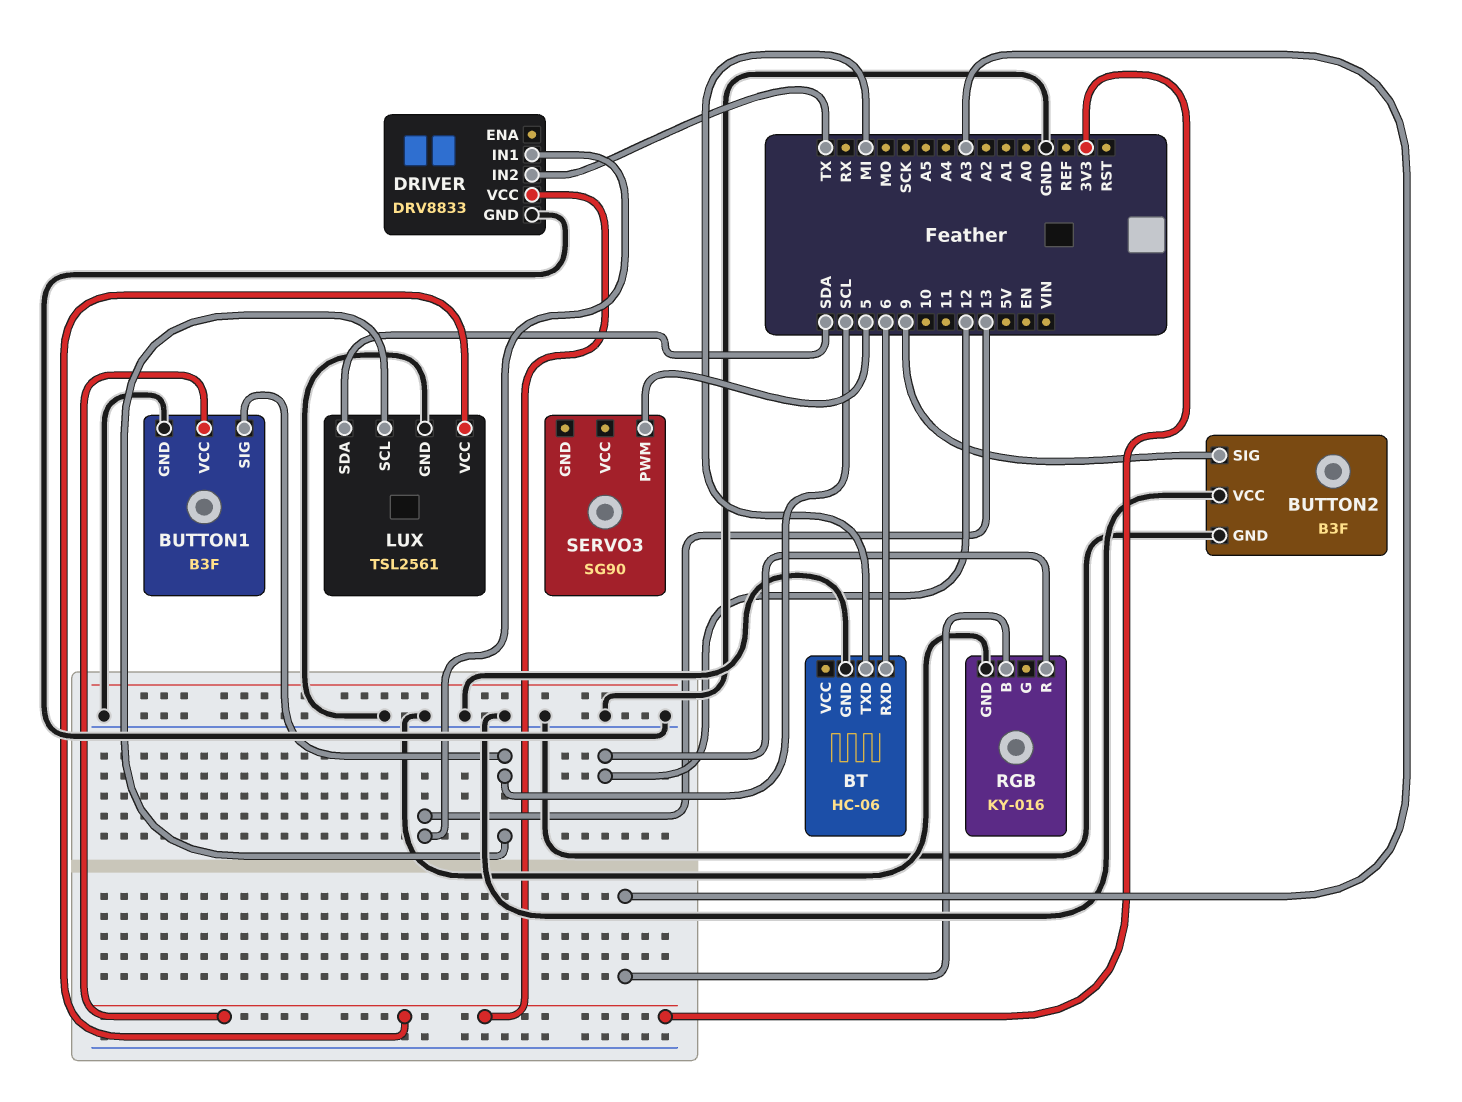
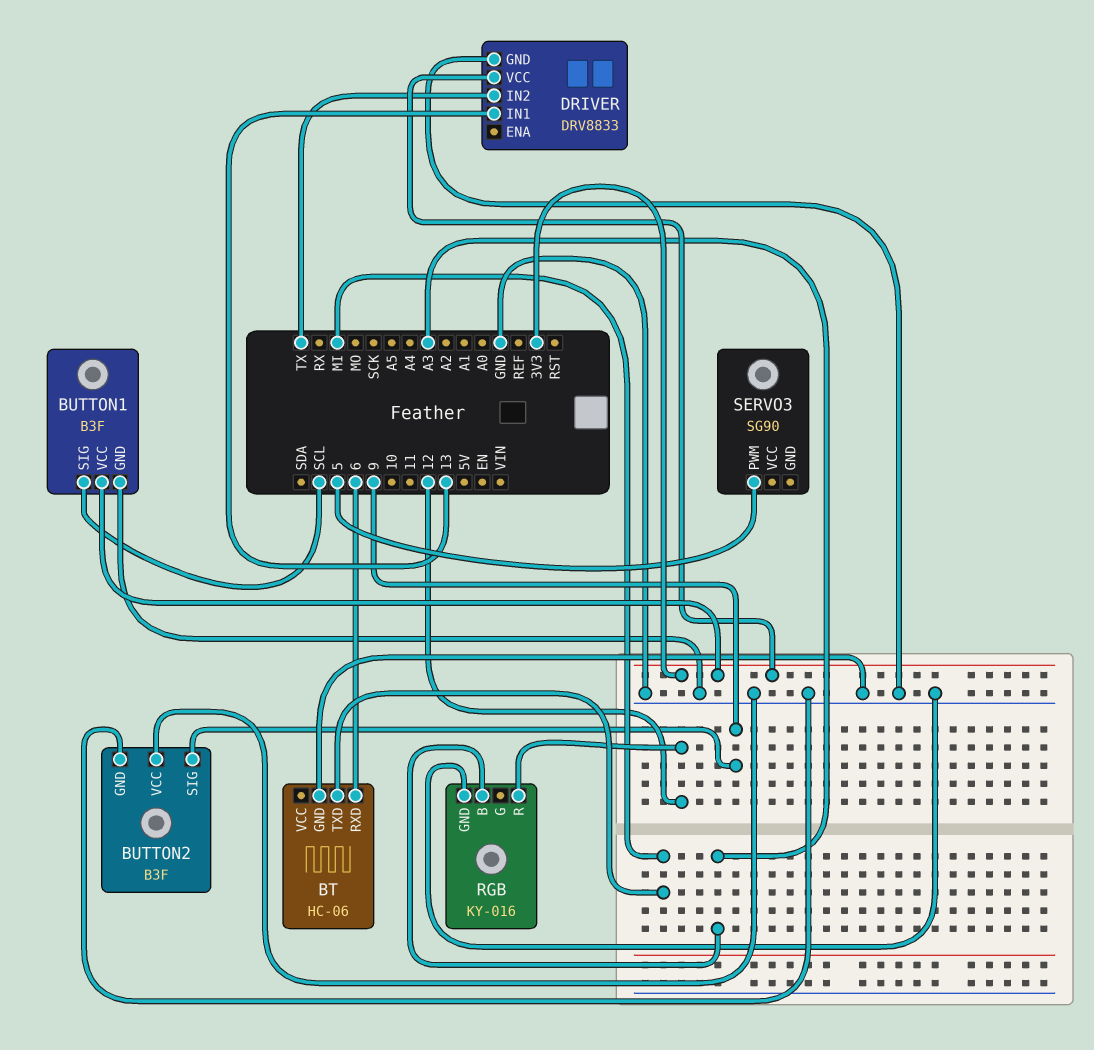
LUX: TSL2561 -> none
LUX pin GND: GND -> none
LUX pin SCL: SCL -> none
LUX pin SDA: SDA -> none
LUX pin VCC: 3V3 -> none

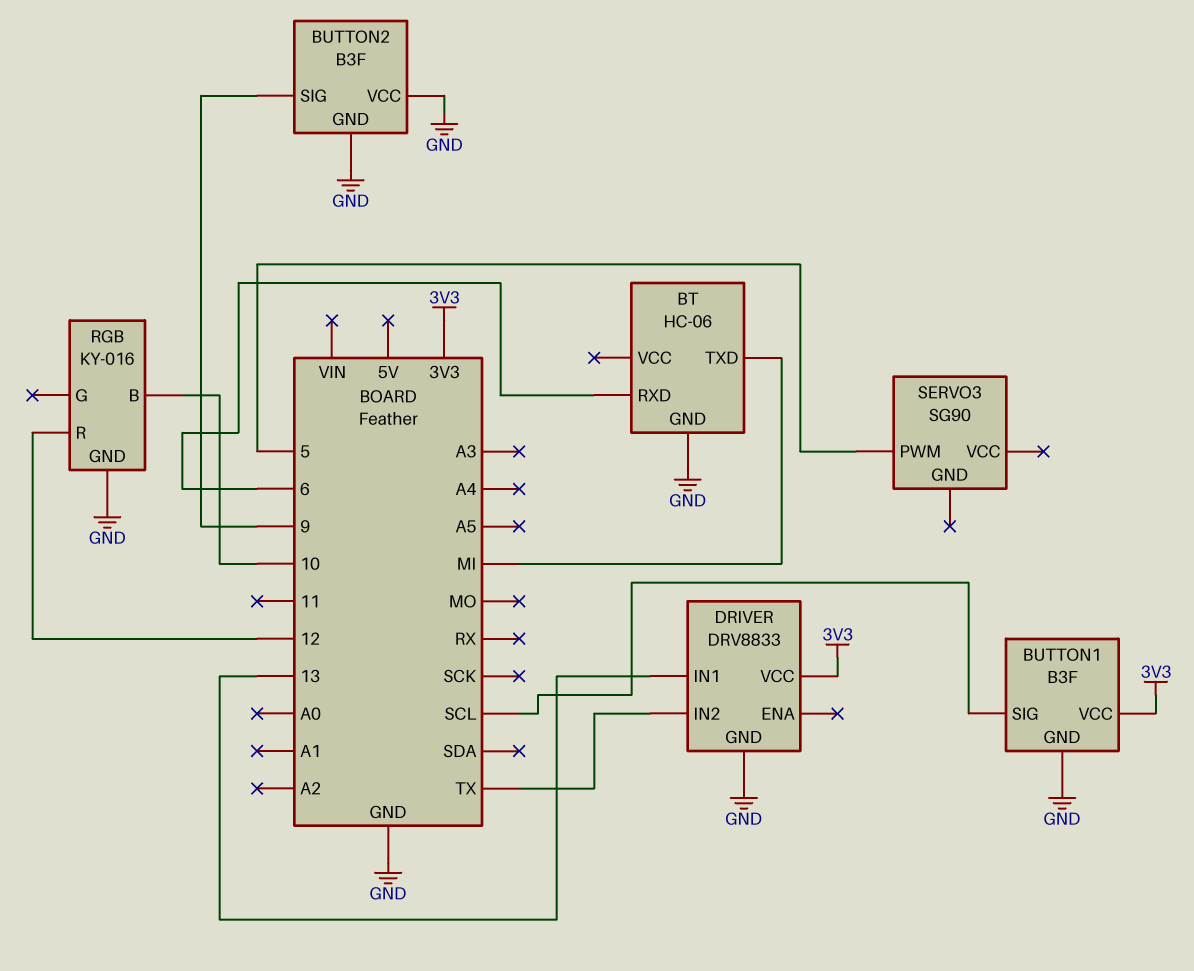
RGB pin B: A3 -> 10

